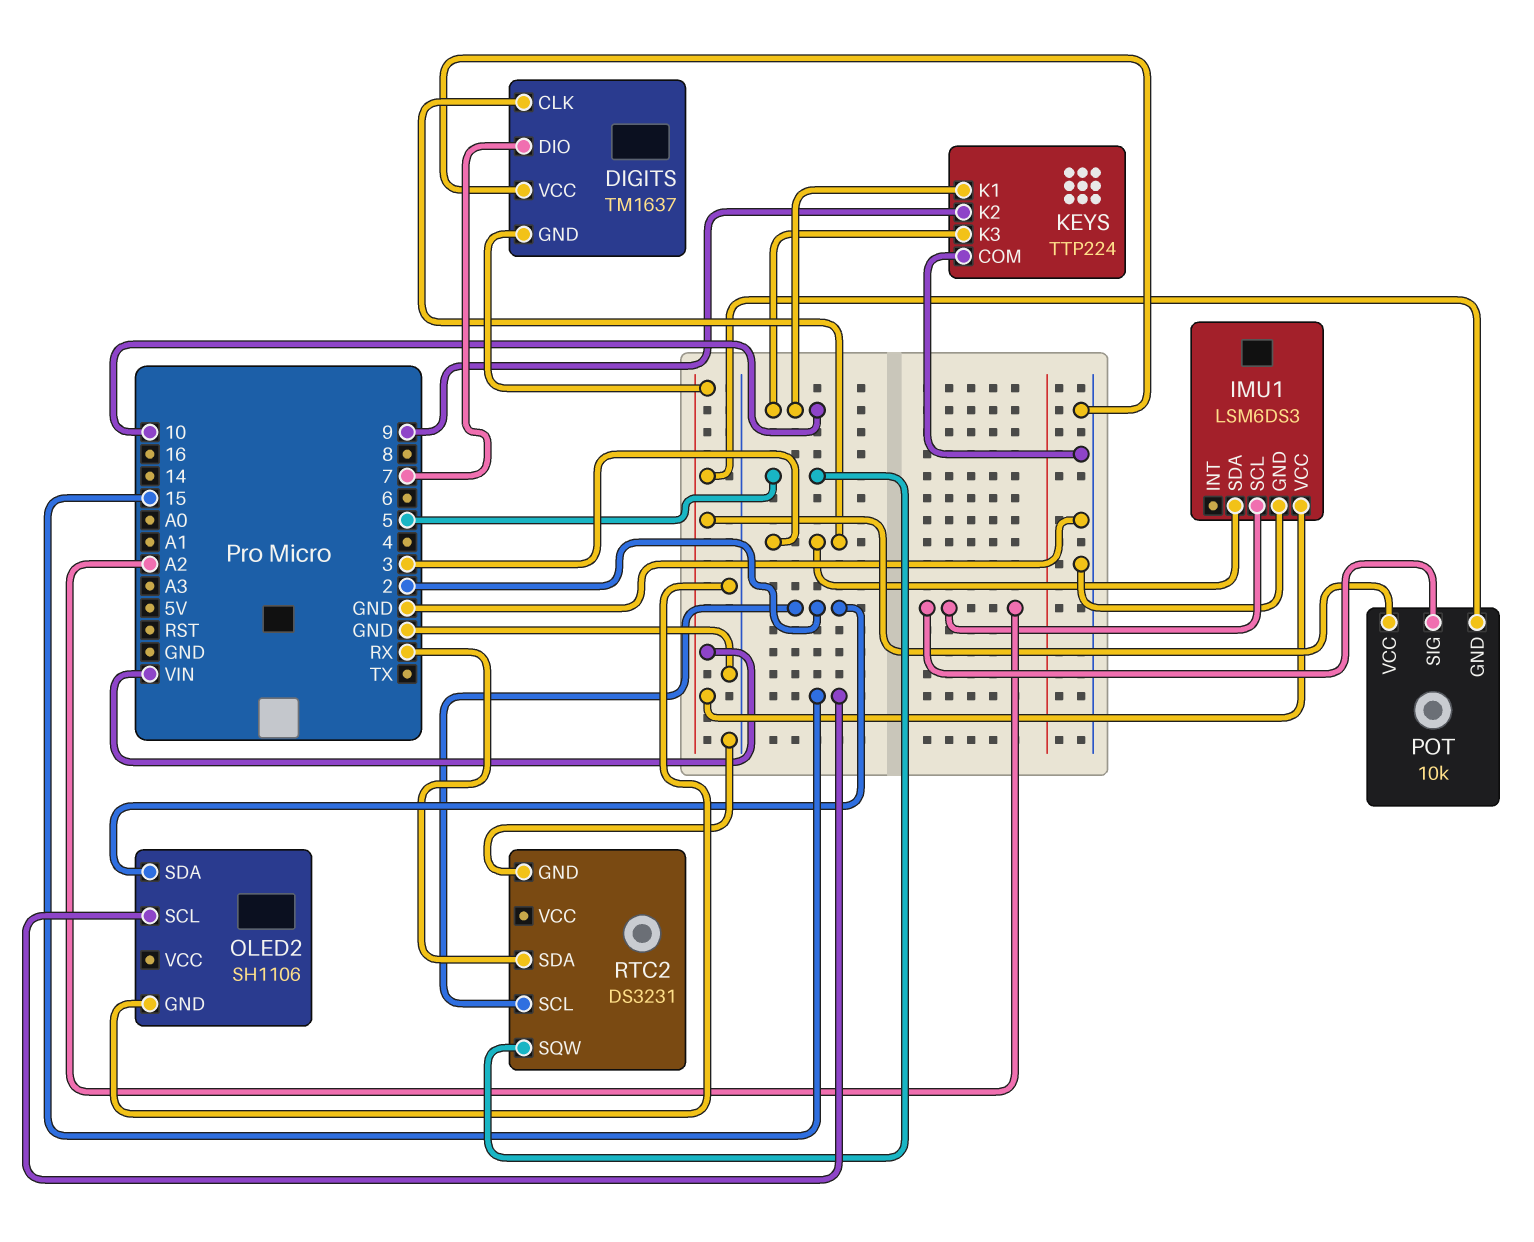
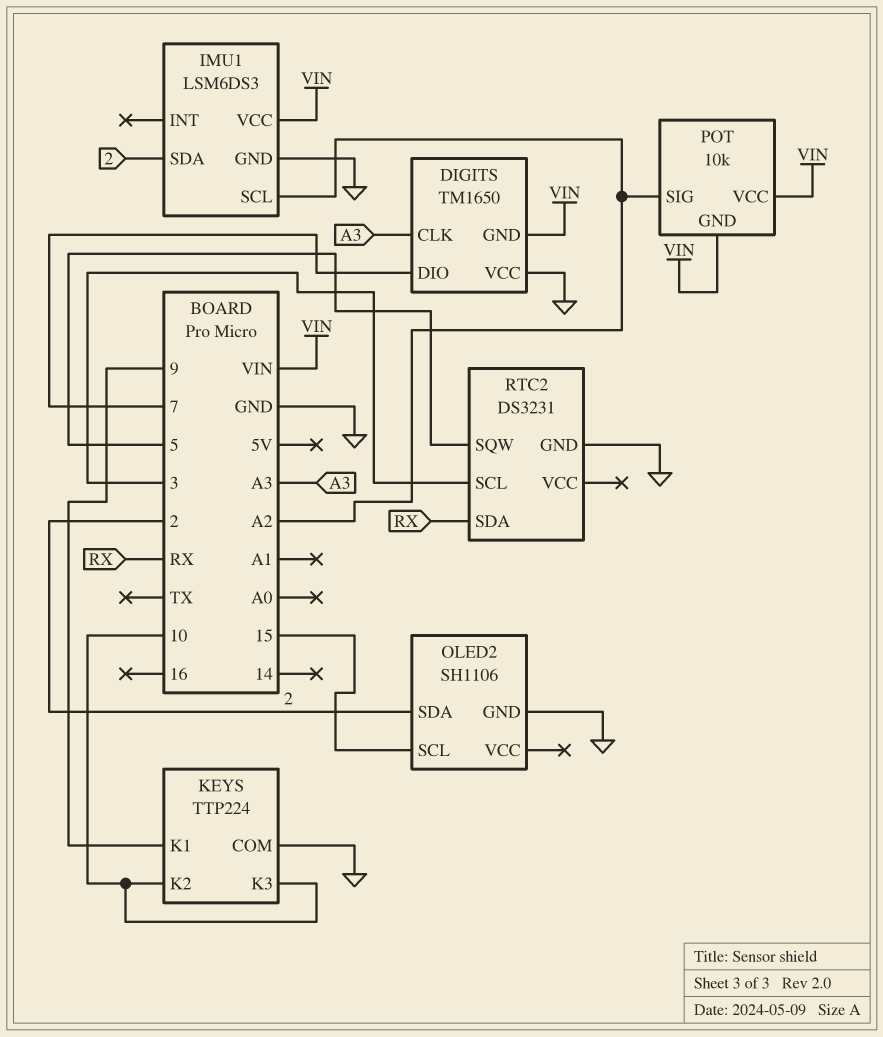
DIGITS: TM1637 -> TM1650
DIGITS pin CLK: 3 -> A3
IMU1 pin SDA: 3 -> 2
KEYS pin K1: 10 -> 9
KEYS pin K2: 9 -> 10
RTC2 pin SCL: 2 -> 3

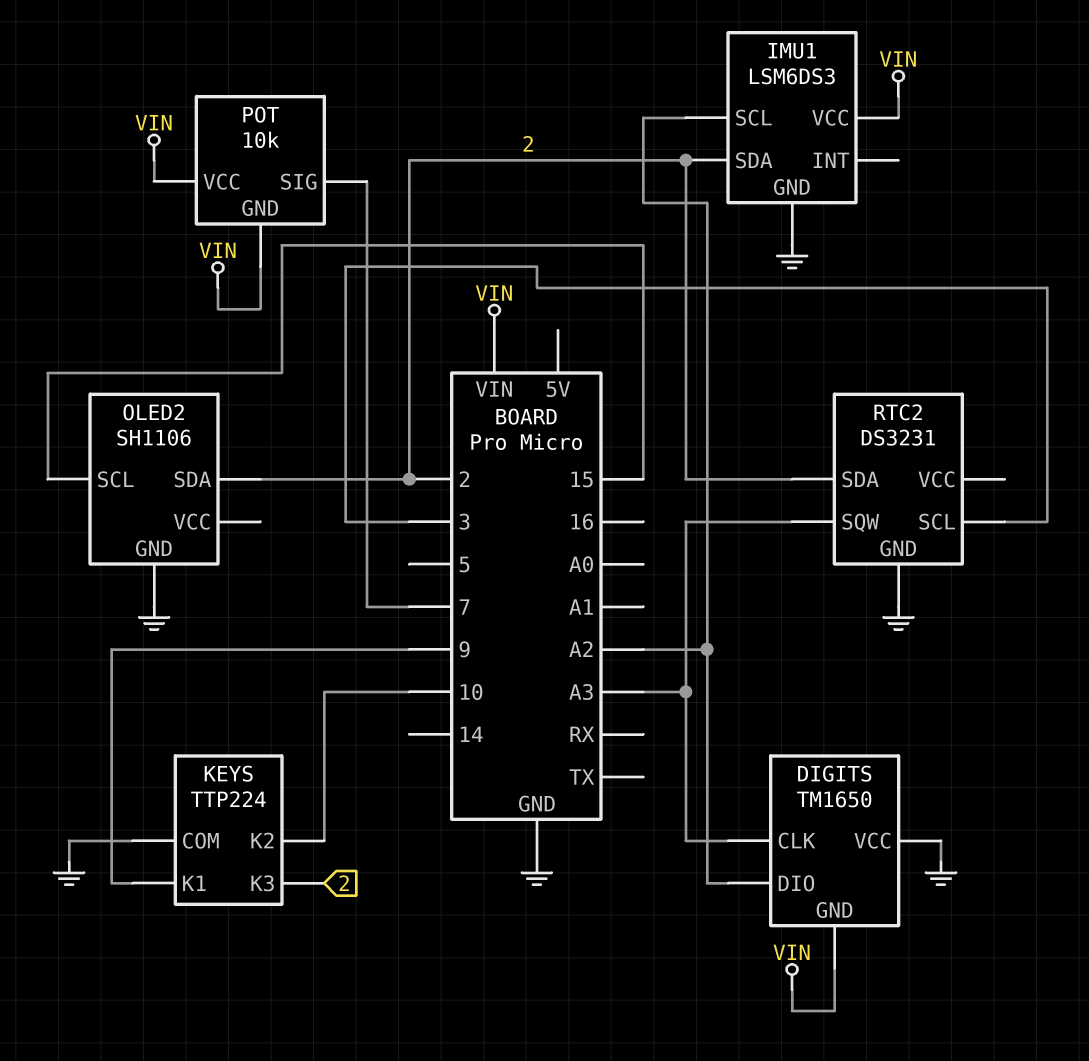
DIGITS pin DIO: 7 -> A2
KEYS pin K3: 10 -> 2
POT pin SIG: A2 -> 7
RTC2 pin SDA: RX -> 2
RTC2 pin SQW: 5 -> A3

